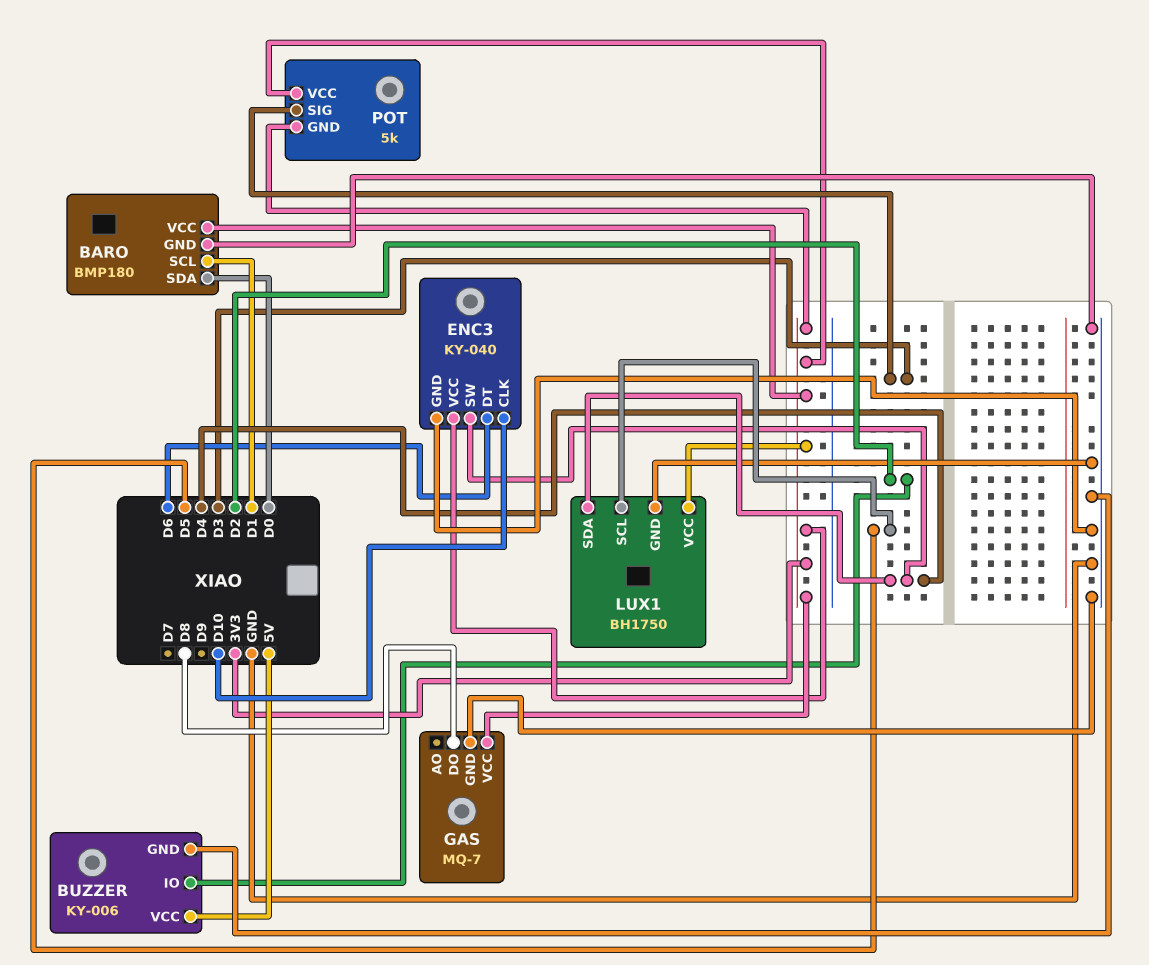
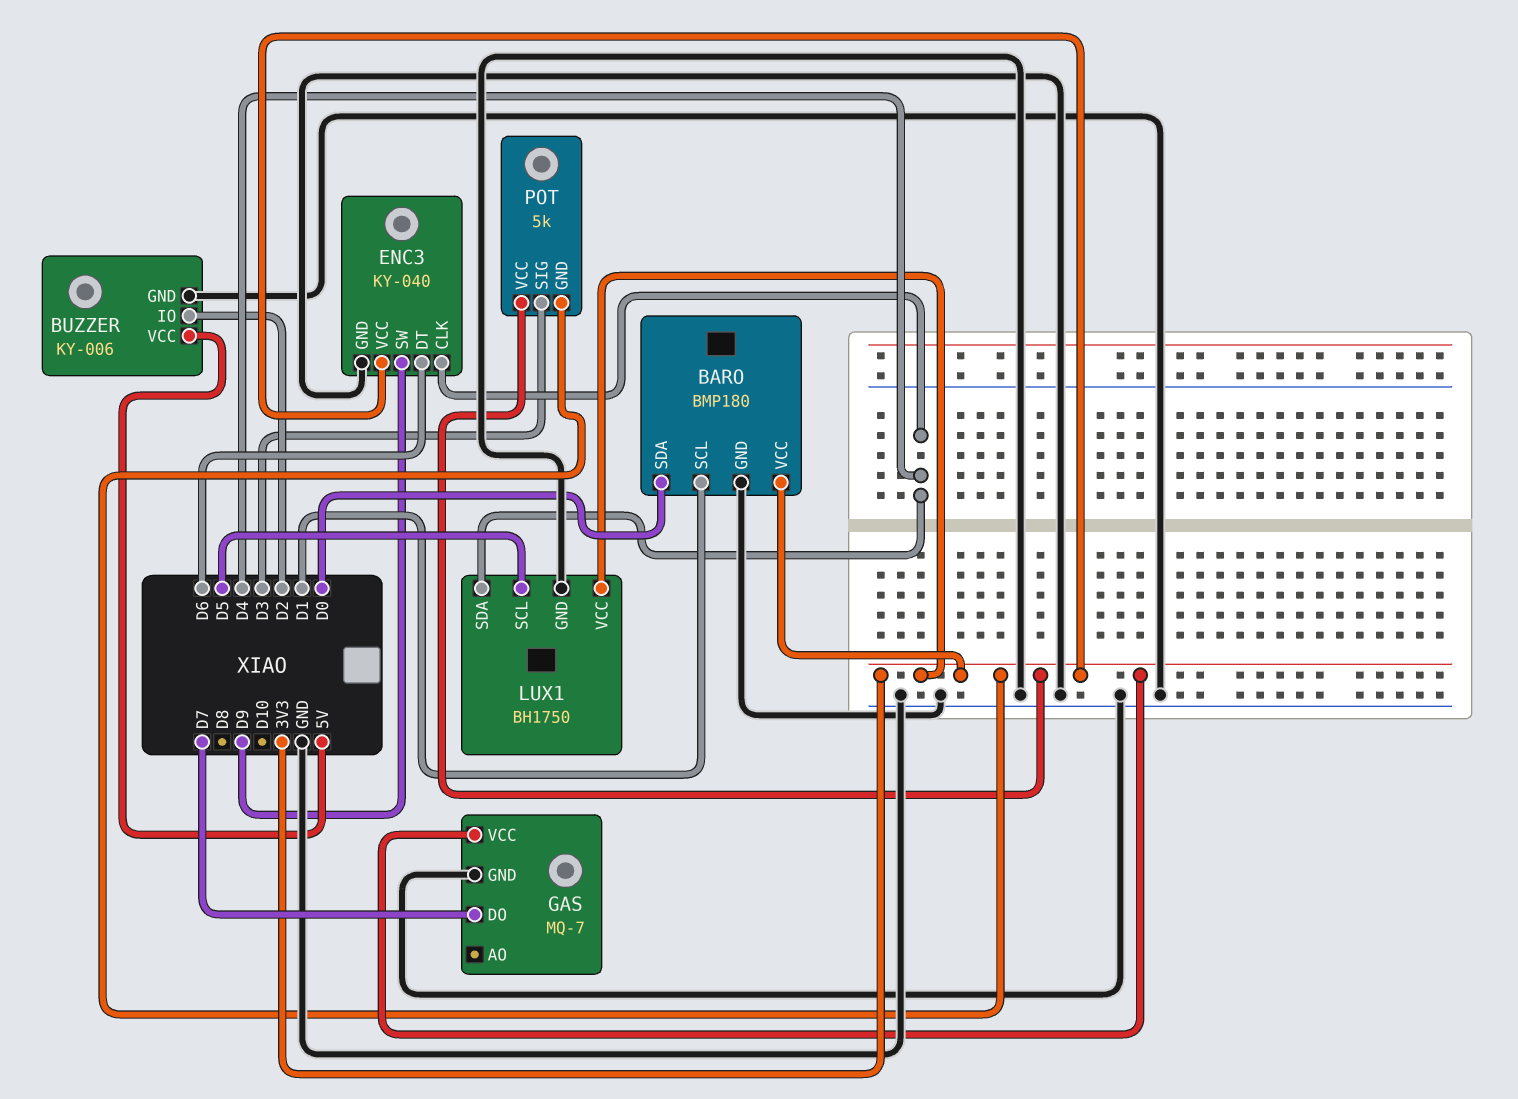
ENC3 pin CLK: D10 -> D4
ENC3 pin SW: D4 -> D9
GAS pin DO: D8 -> D7

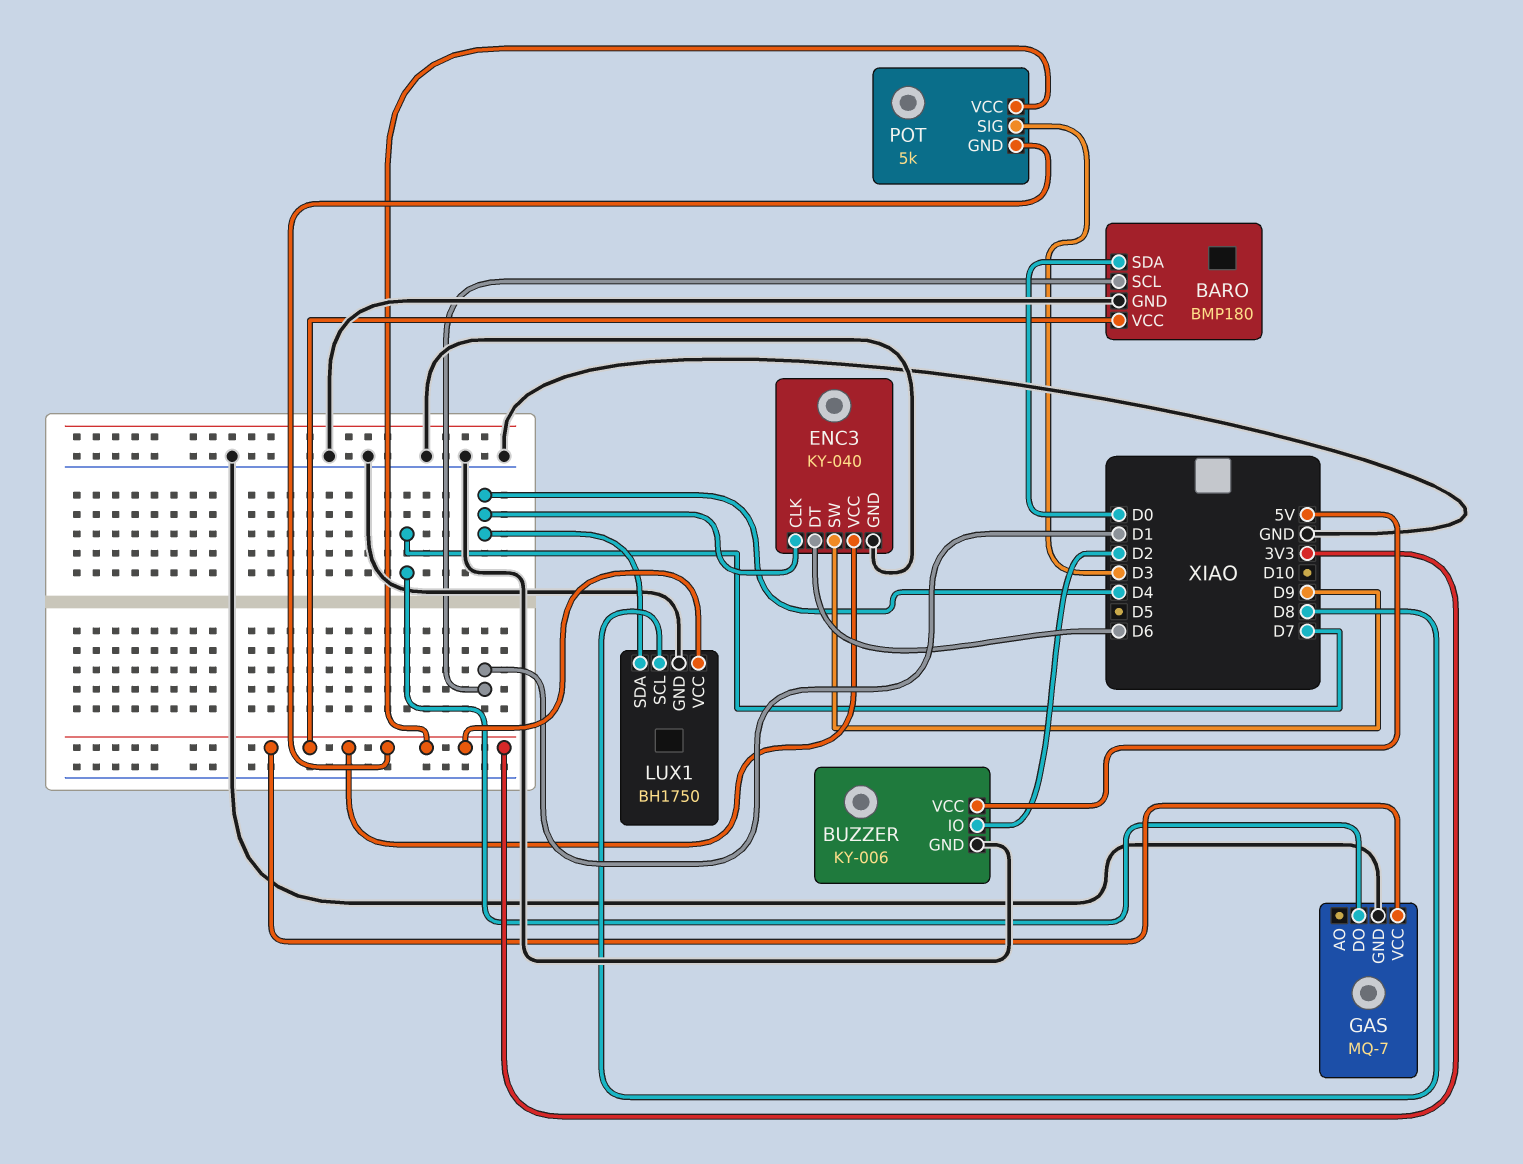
LUX1 pin SCL: D5 -> D8

